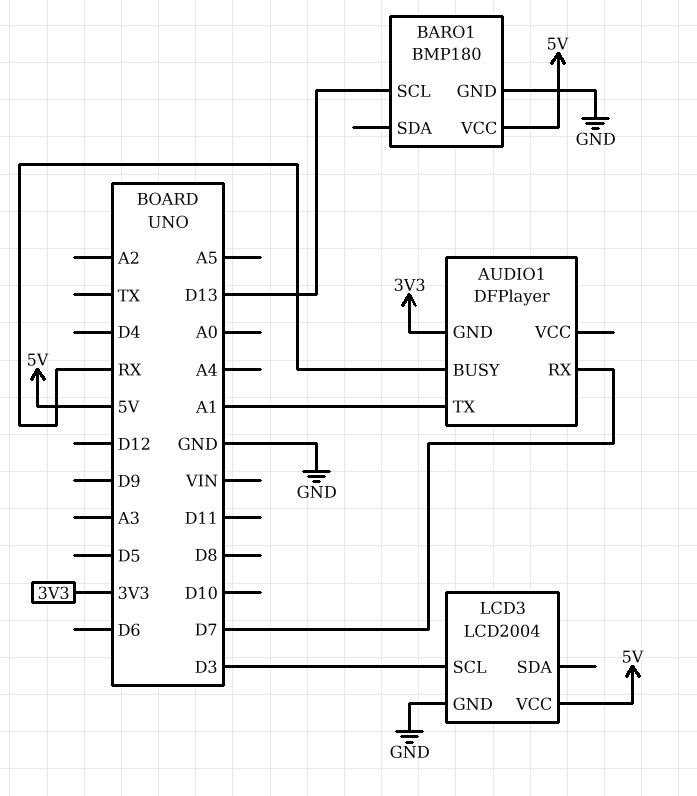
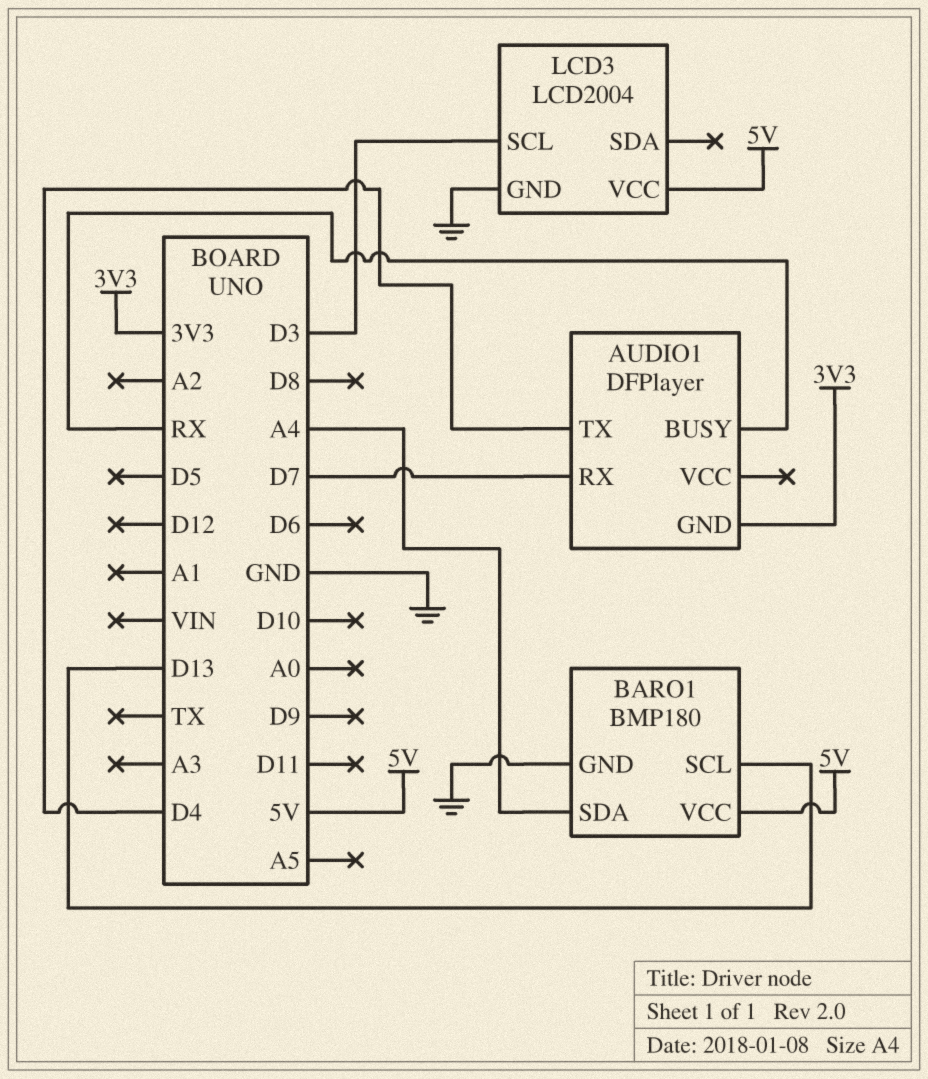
AUDIO1 pin TX: A1 -> D4
BARO1 pin SDA: none -> A4

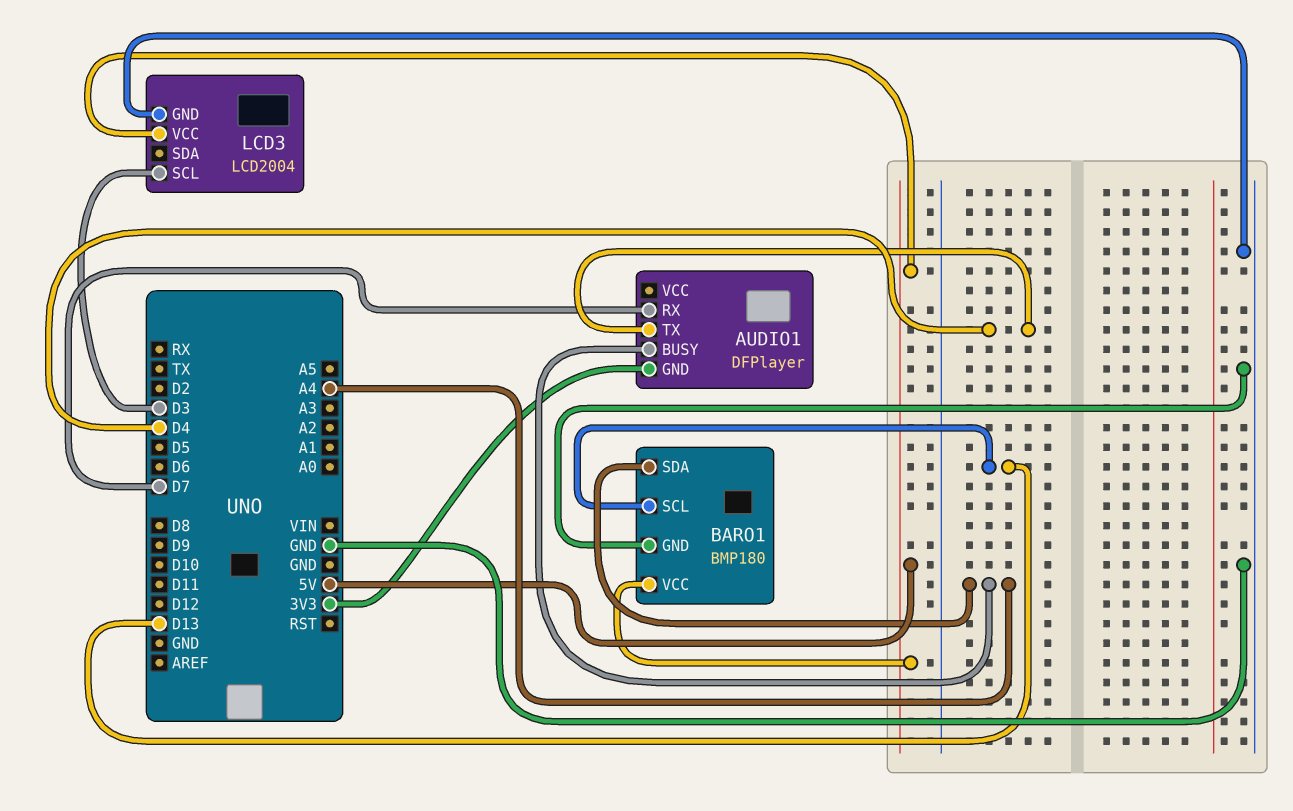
AUDIO1 pin BUSY: RX -> A4

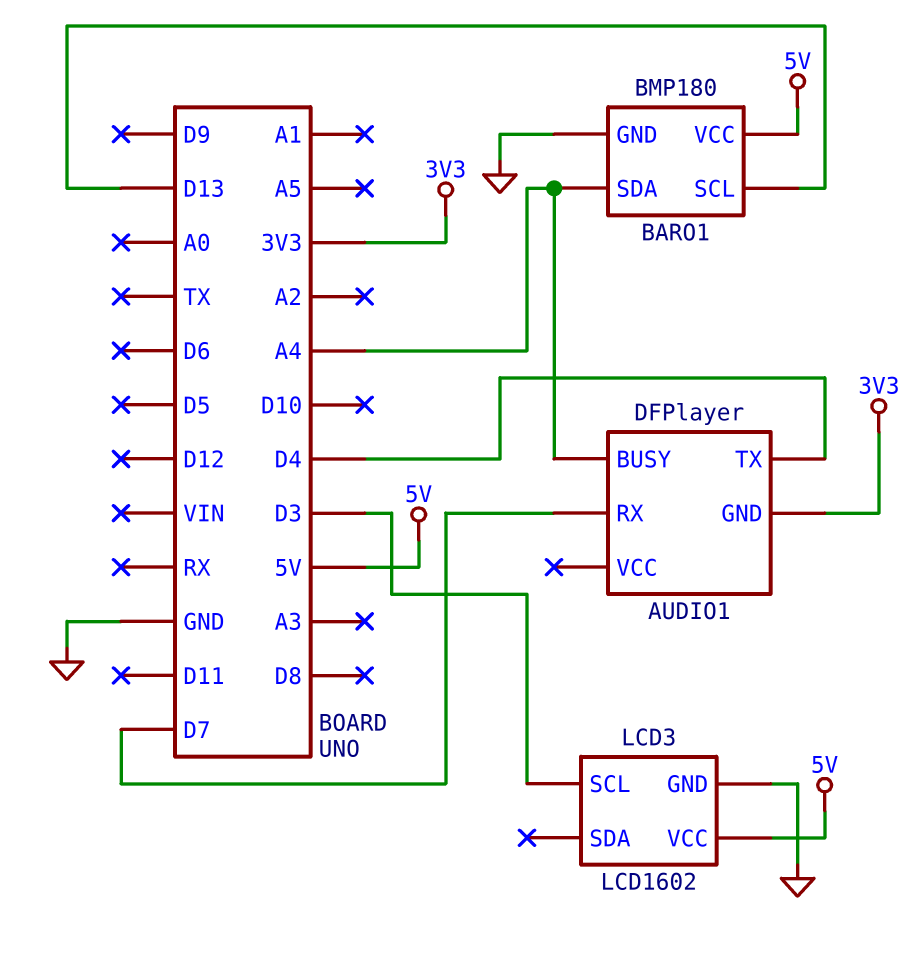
LCD3: LCD2004 -> LCD1602

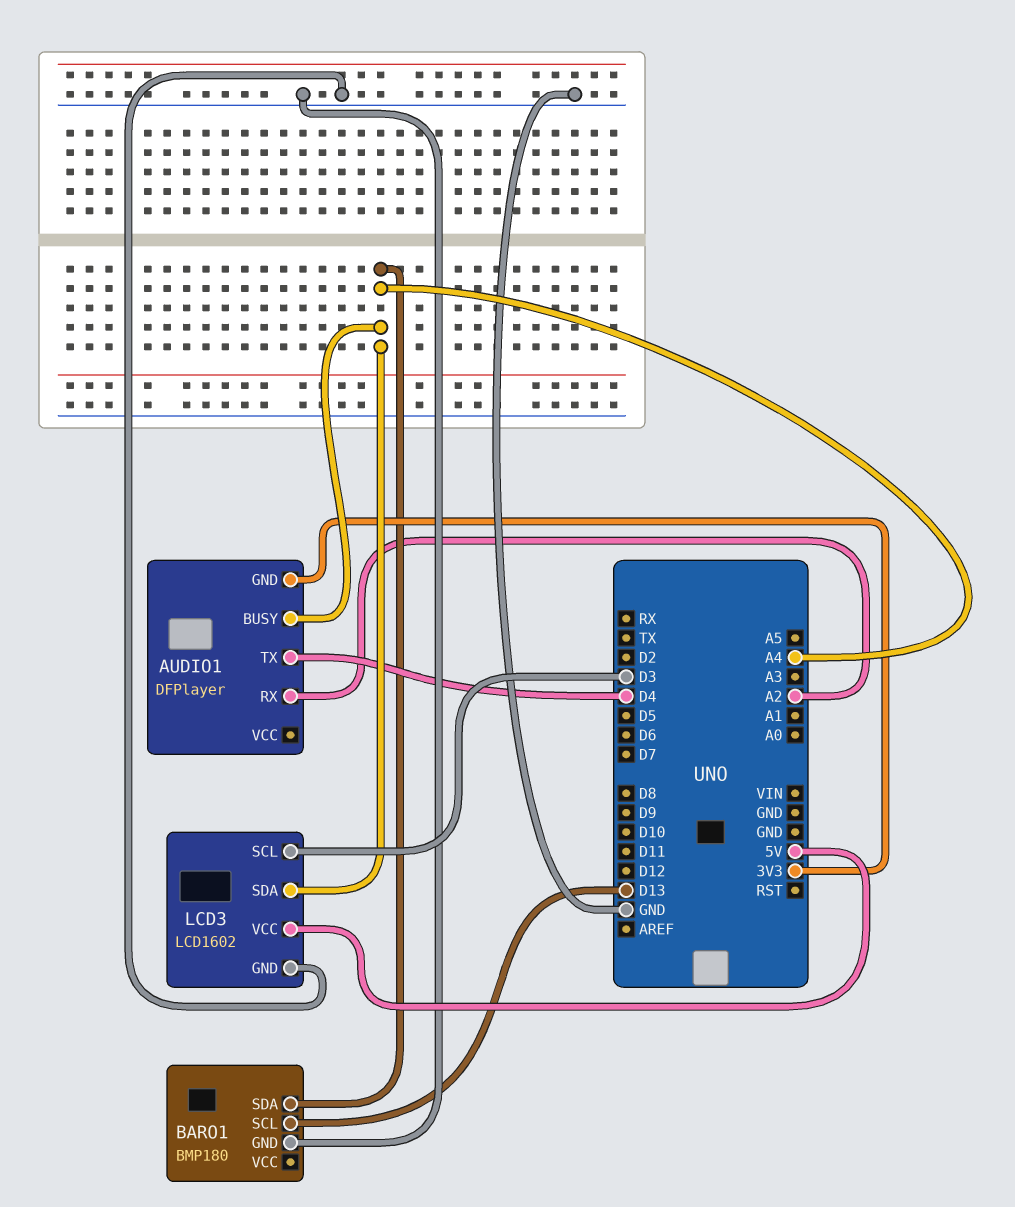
AUDIO1 pin RX: D7 -> A2
BARO1 pin VCC: 5V -> none
LCD3 pin SDA: none -> A4

